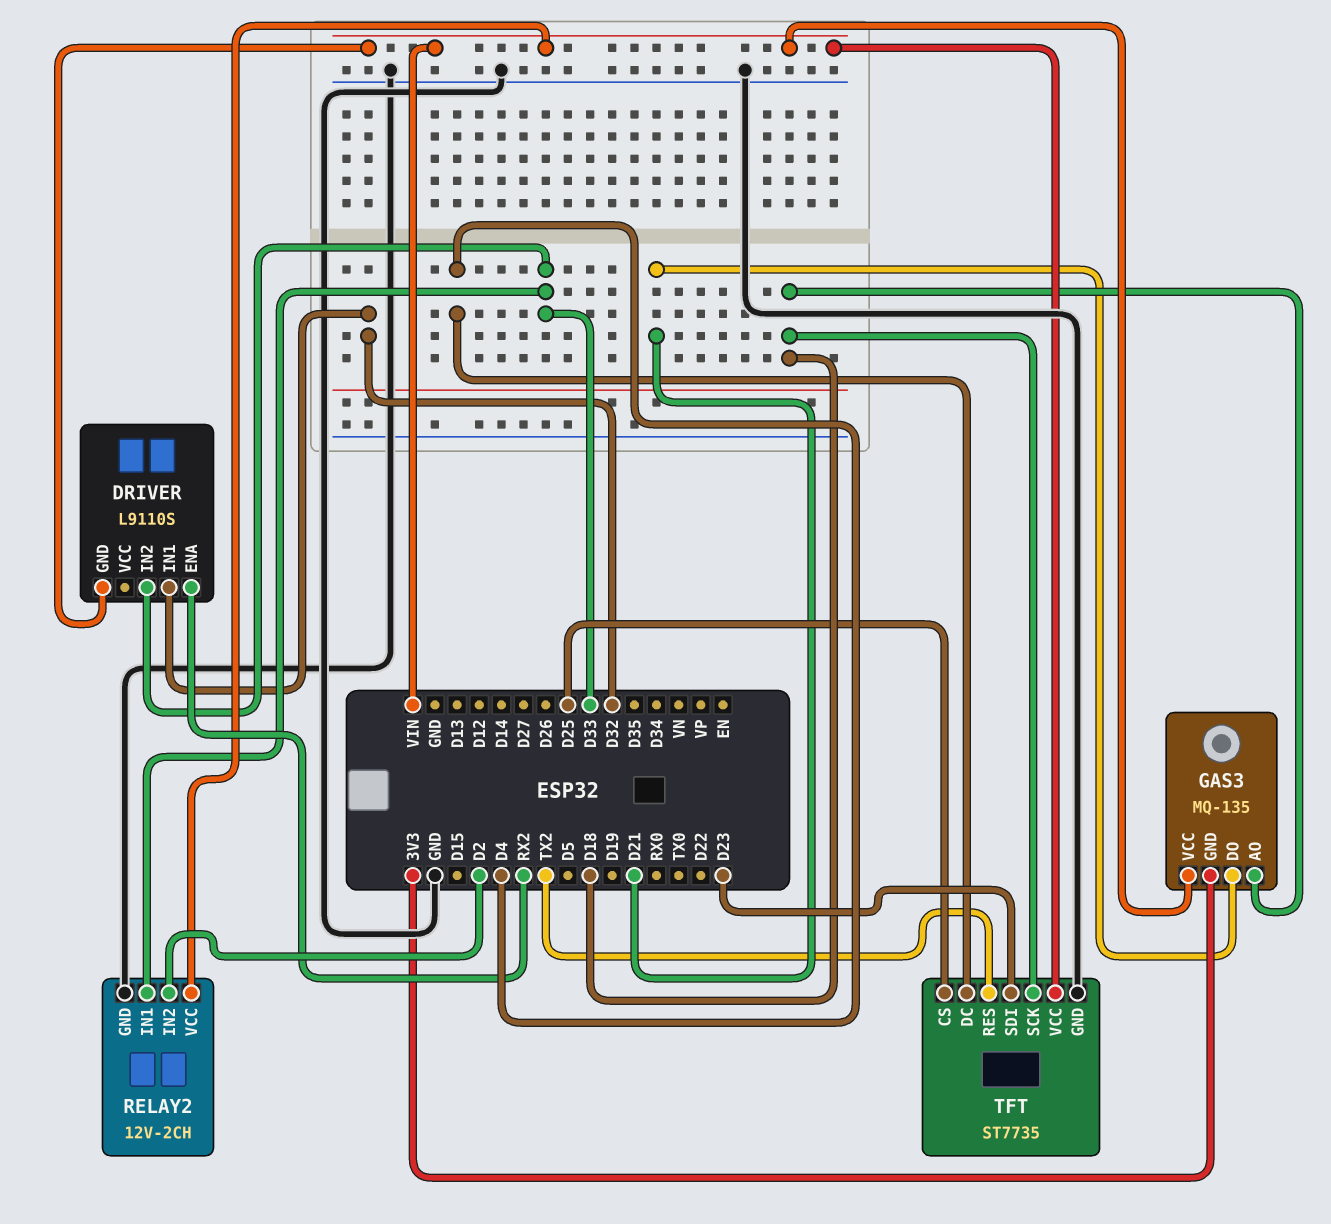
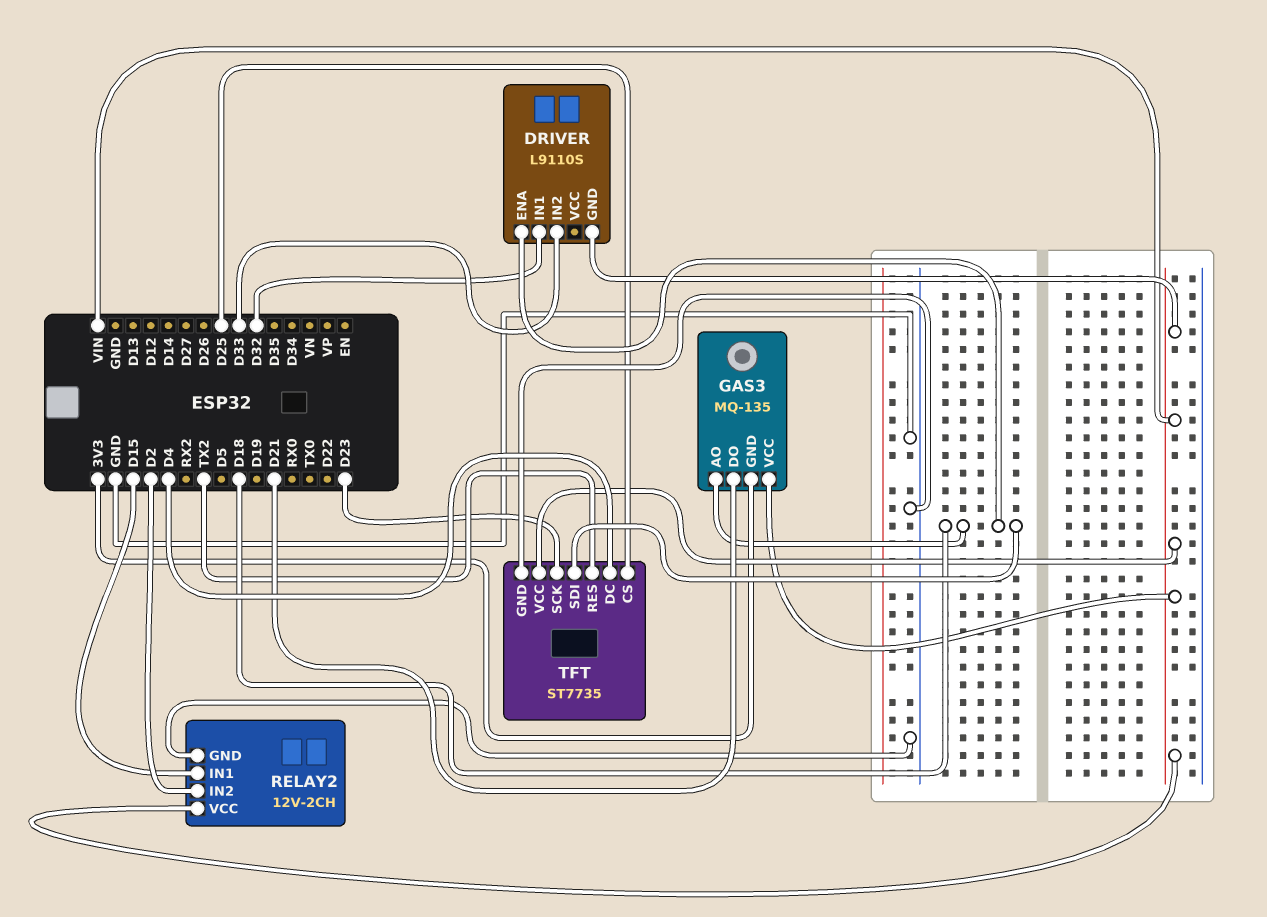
DRIVER pin ENA: RX2 -> D18
RELAY2 pin IN1: D33 -> D15
TFT pin SCK: D18 -> D23
TFT pin SDI: D23 -> D18

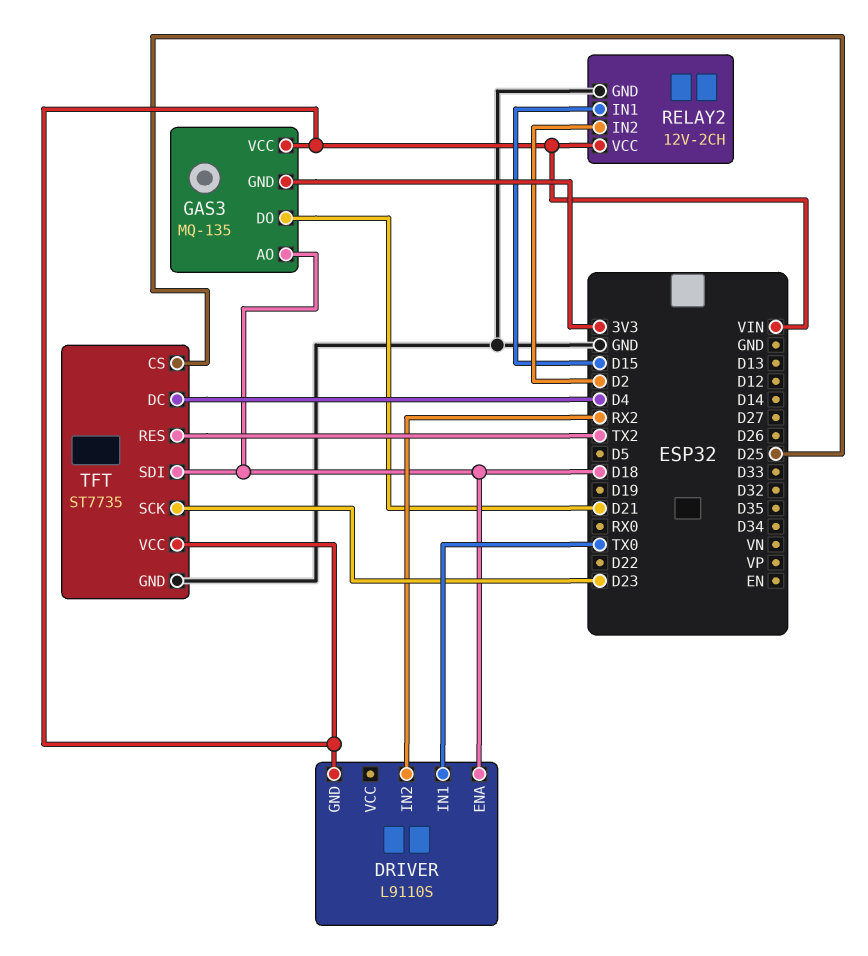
DRIVER pin IN1: D32 -> TX0
DRIVER pin IN2: D33 -> RX2

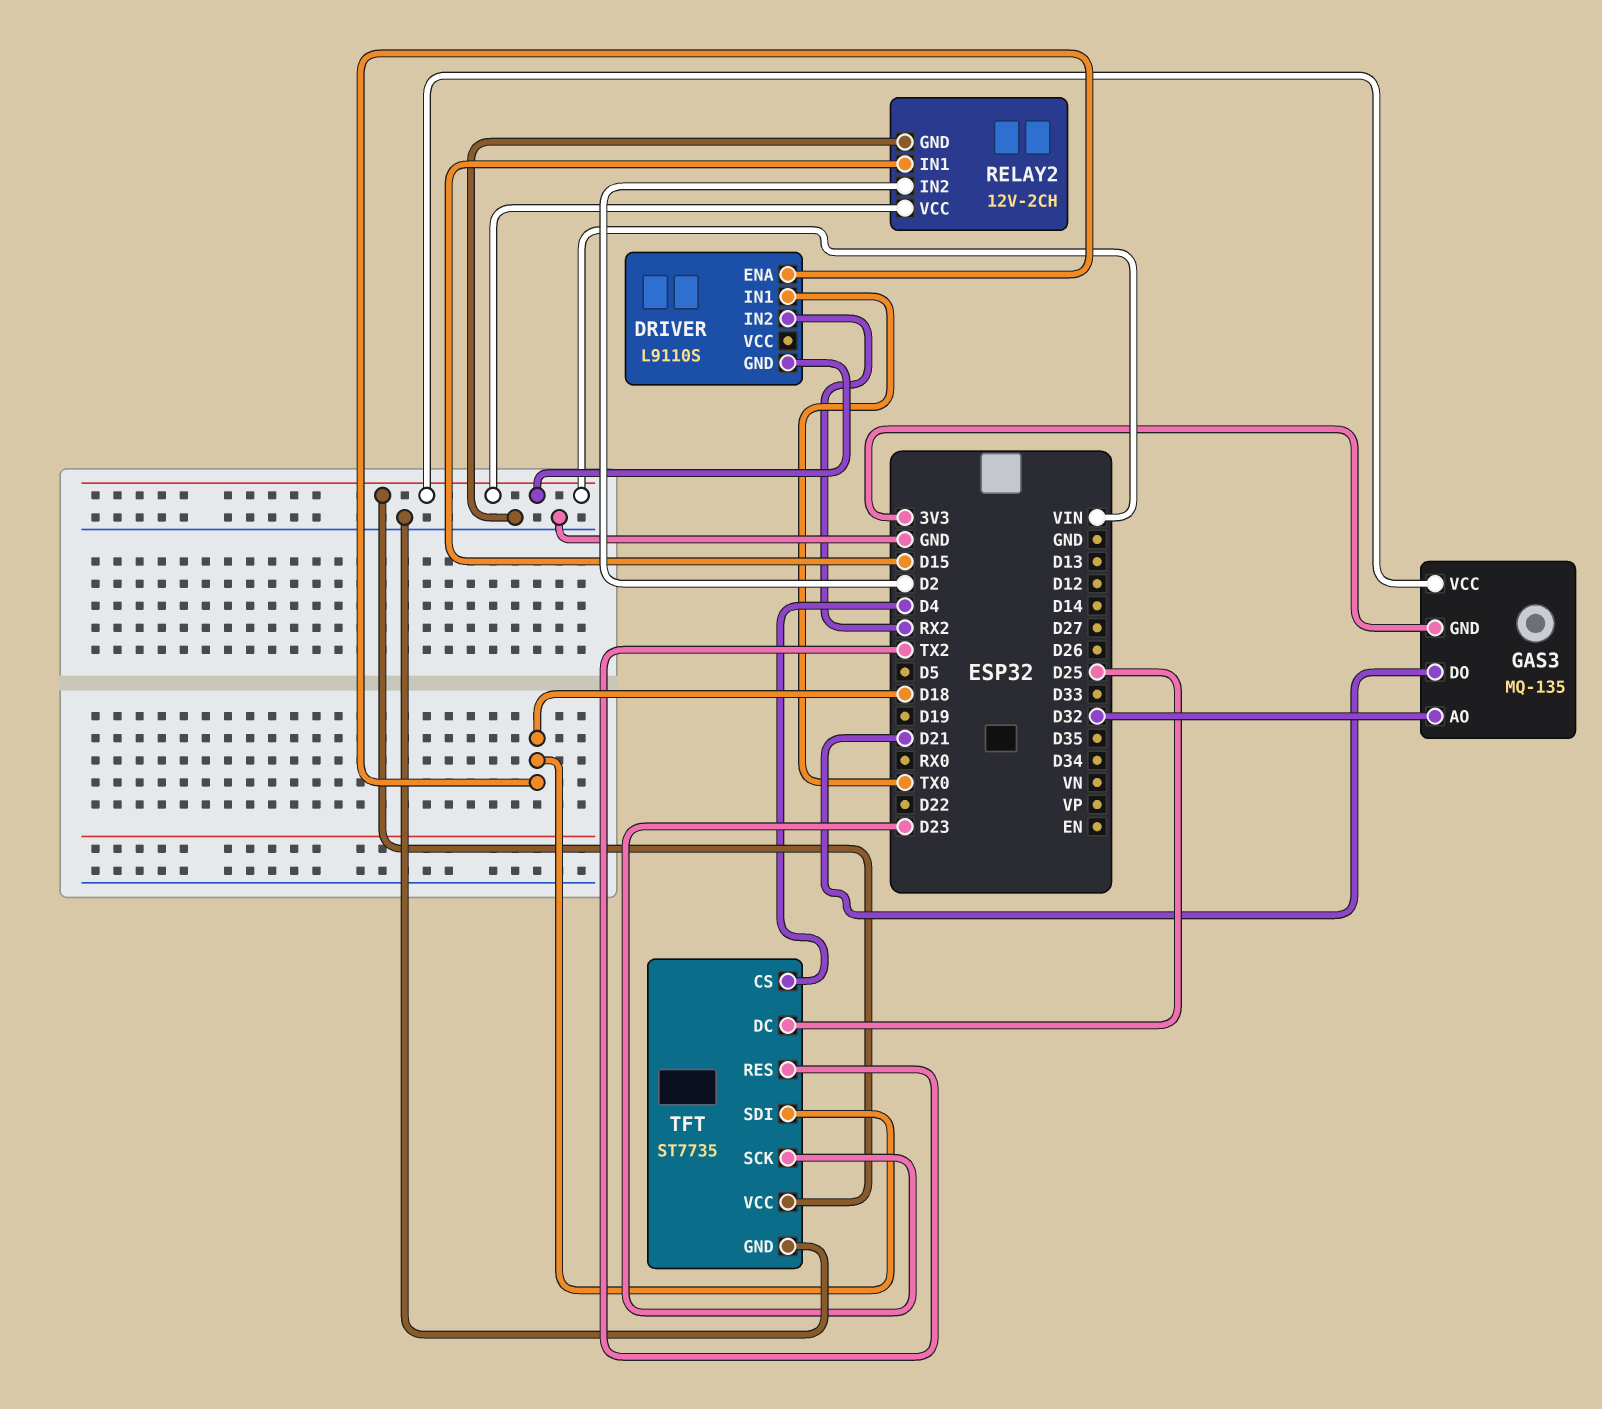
GAS3 pin AO: D18 -> D32
TFT pin CS: D25 -> D4
TFT pin DC: D4 -> D25

